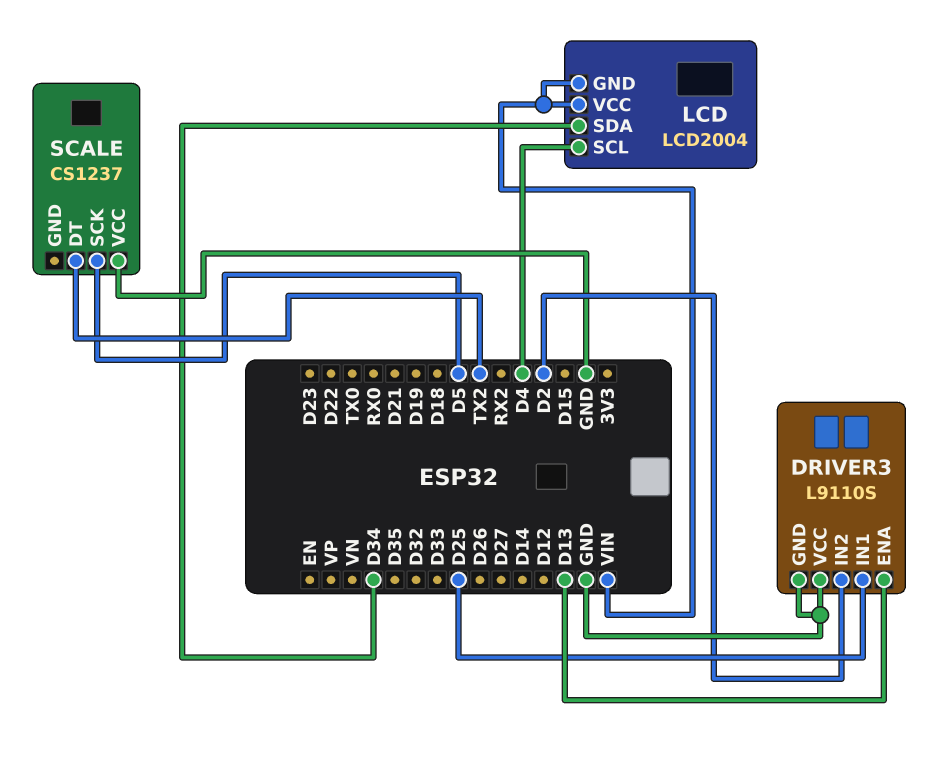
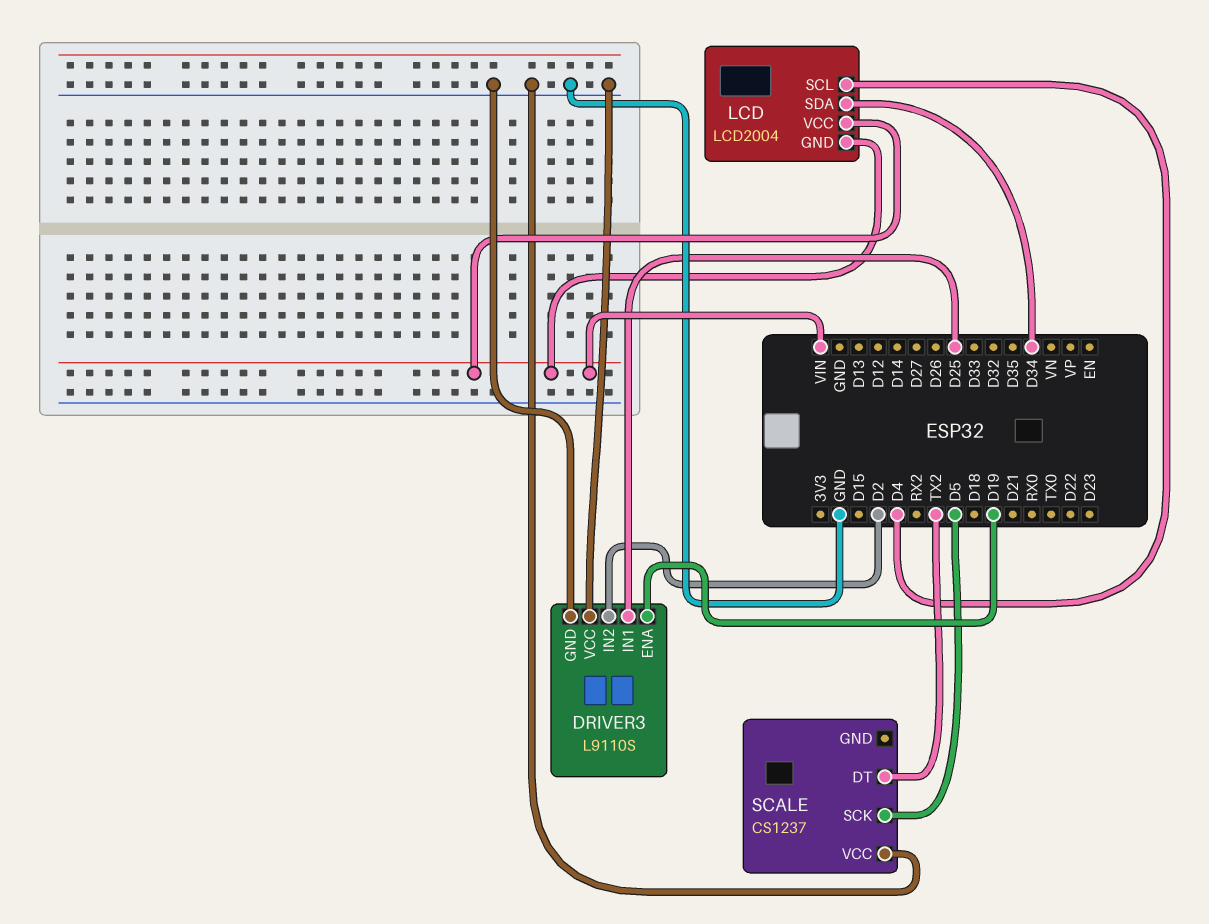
DRIVER3 pin ENA: D13 -> D19

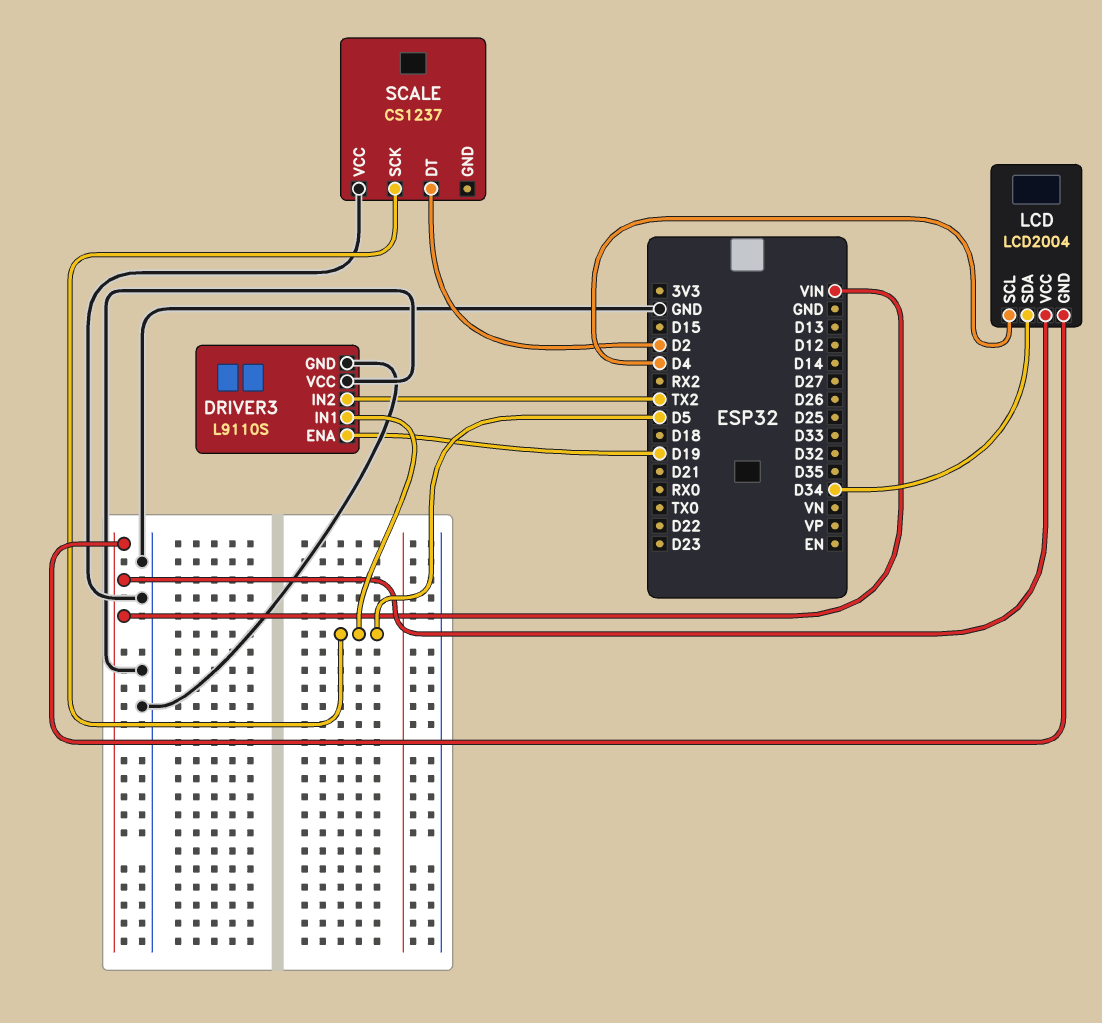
DRIVER3 pin IN1: D25 -> D5
DRIVER3 pin IN2: D2 -> TX2
SCALE pin DT: TX2 -> D2

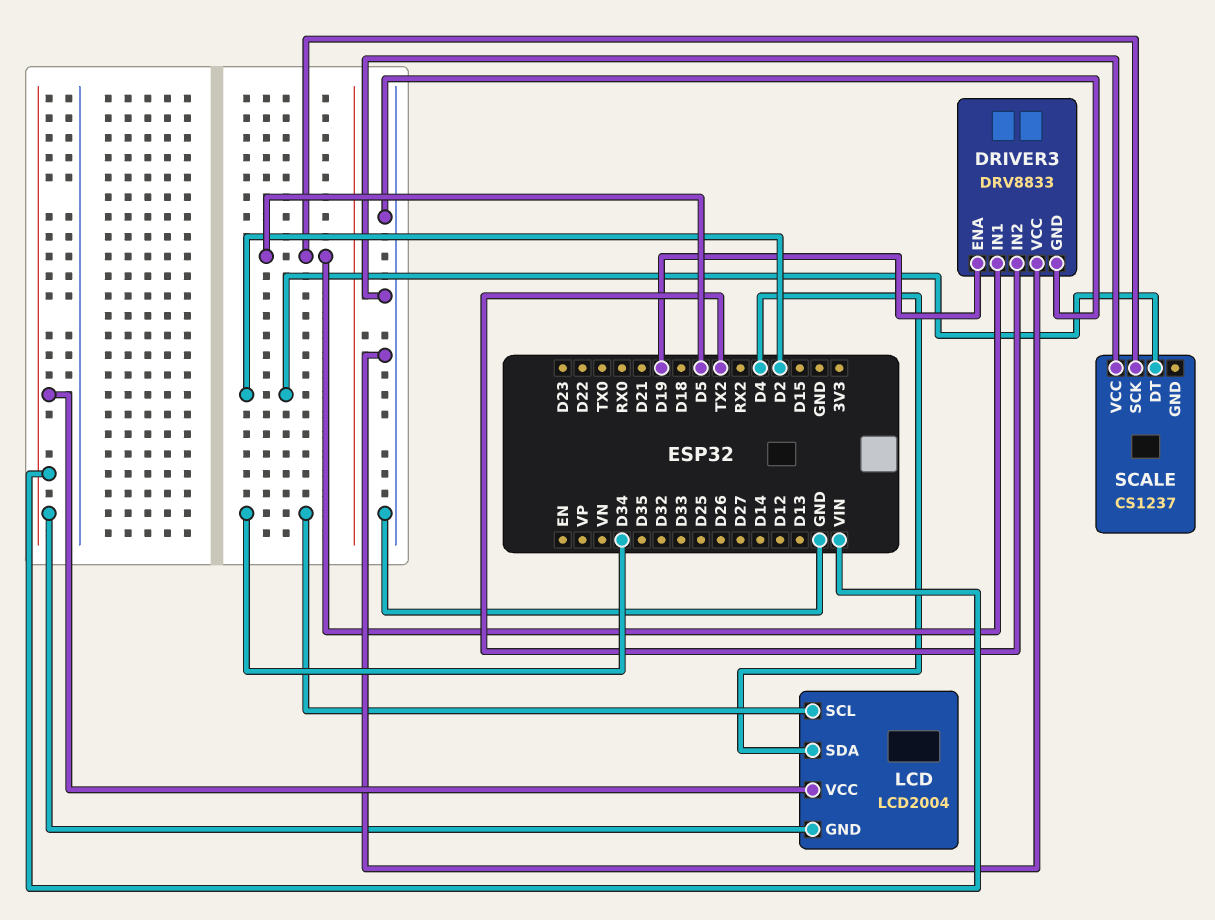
DRIVER3: L9110S -> DRV8833
LCD pin SCL: D4 -> D34
LCD pin SDA: D34 -> D4

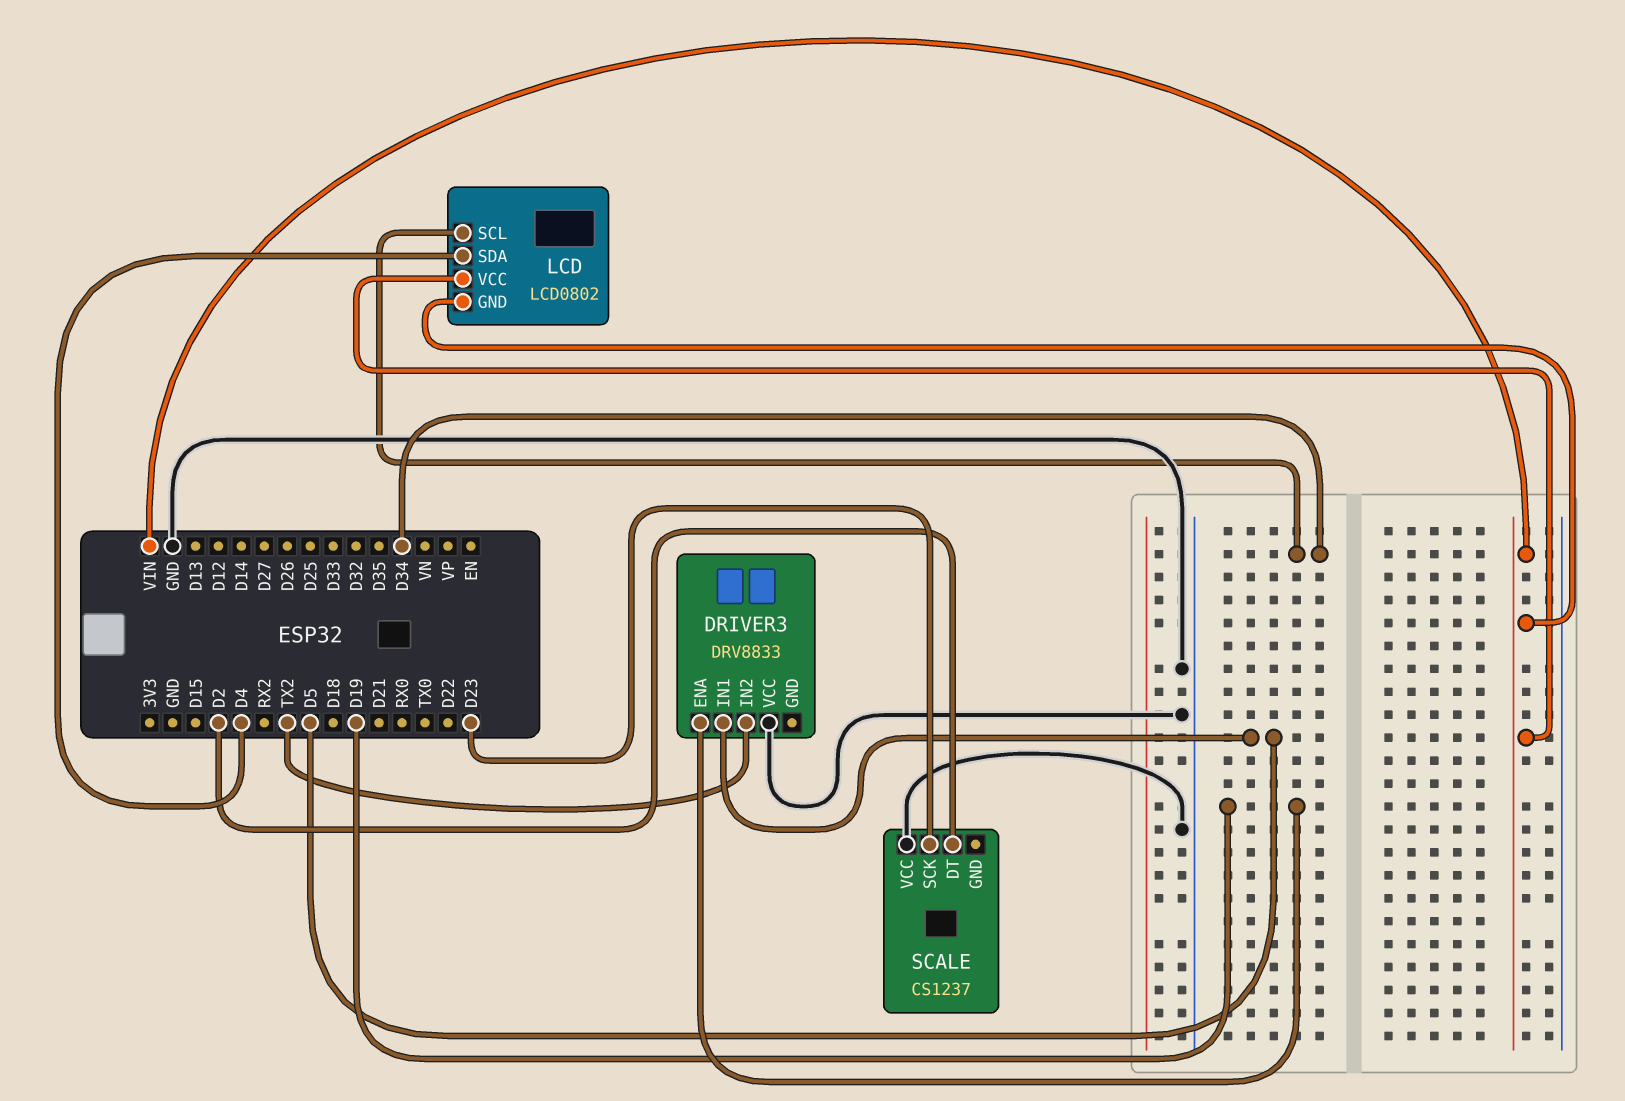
DRIVER3 pin GND: GND -> none
LCD: LCD2004 -> LCD0802
SCALE pin SCK: D5 -> D23

